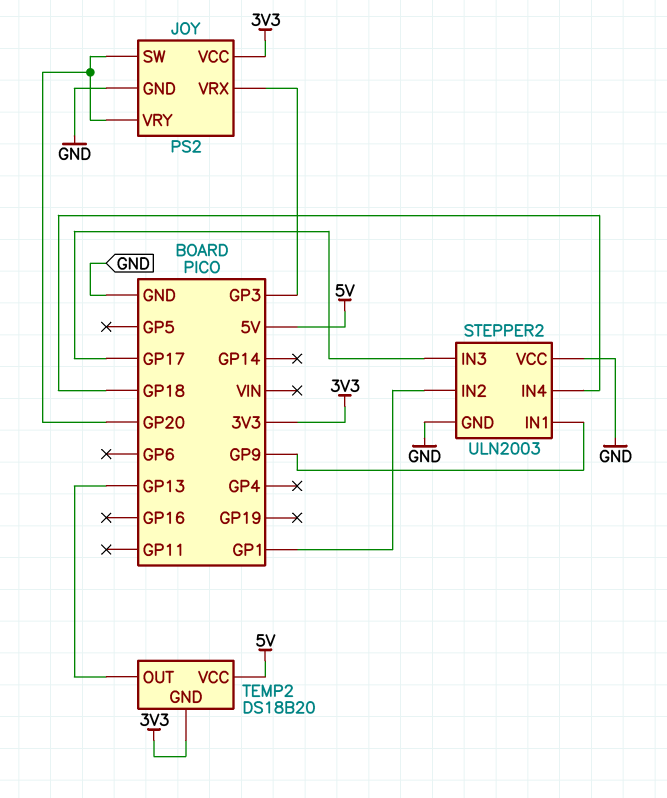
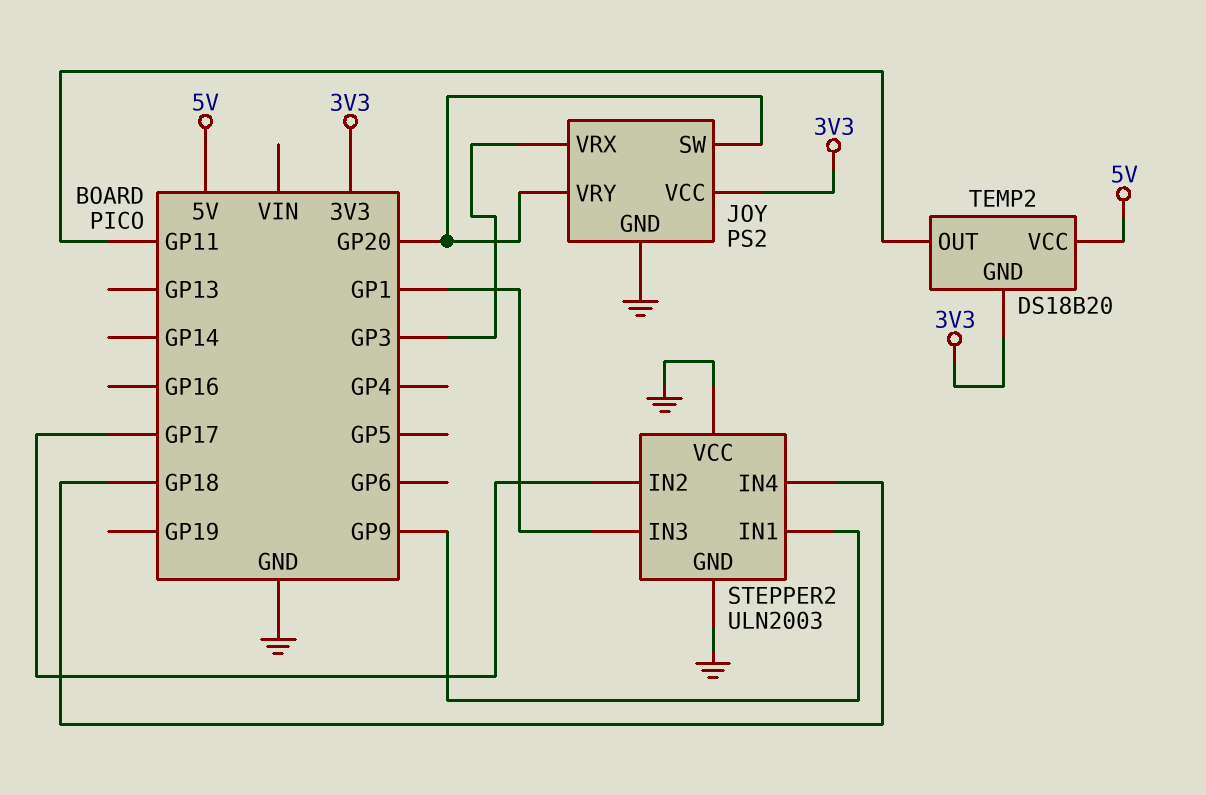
STEPPER2 pin IN2: GP1 -> GP17
STEPPER2 pin IN3: GP17 -> GP1
TEMP2 pin OUT: GP13 -> GP11

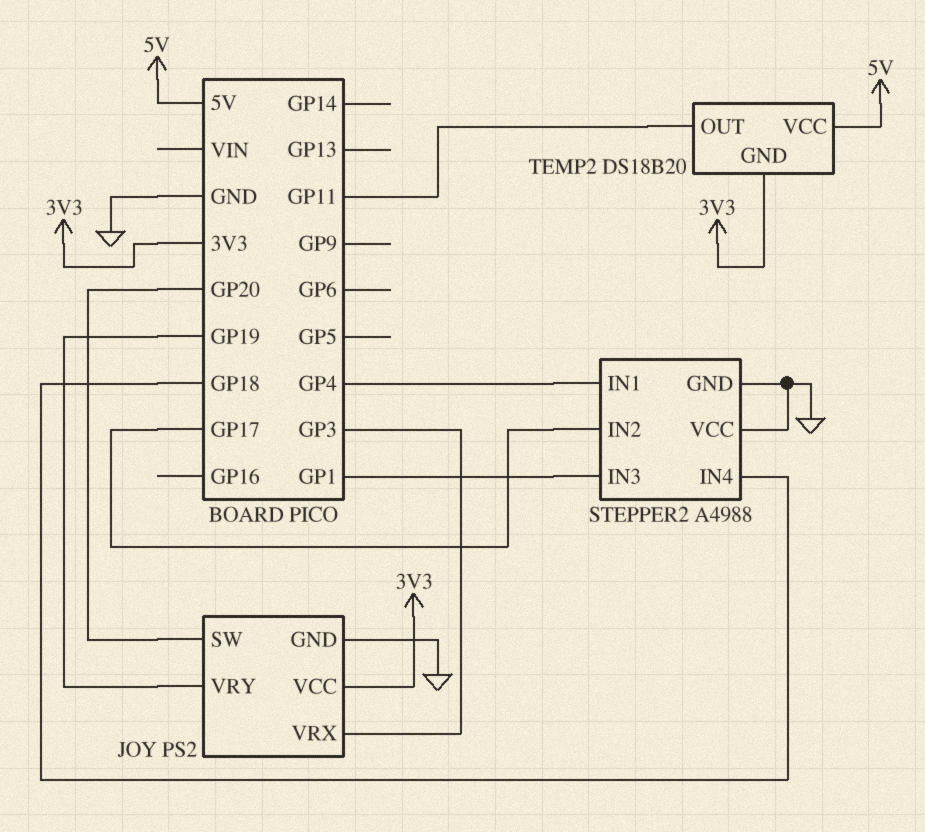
JOY pin VRY: GP20 -> GP19
STEPPER2: ULN2003 -> A4988
STEPPER2 pin IN1: GP9 -> GP4

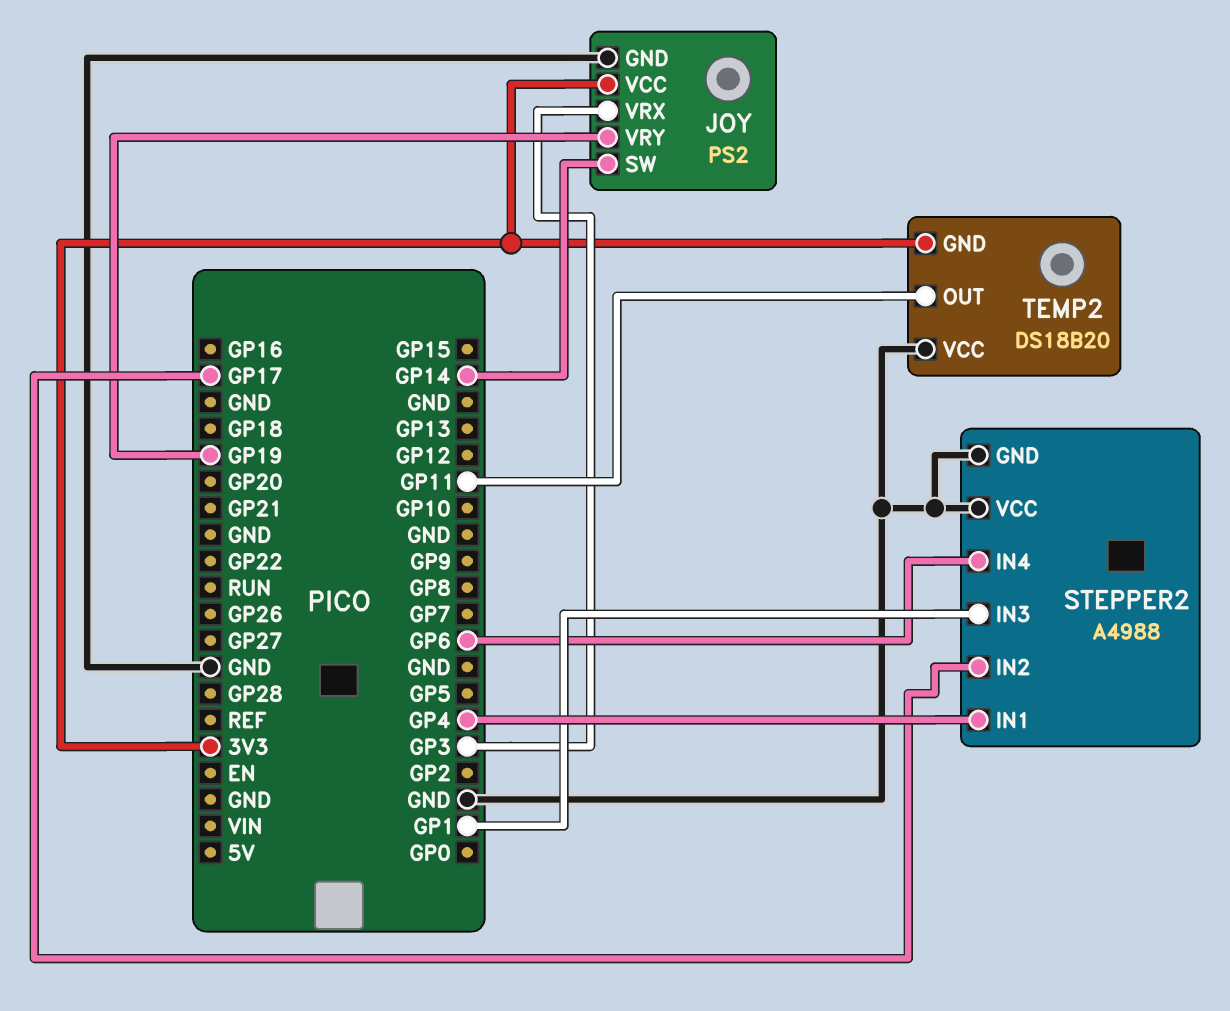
JOY pin SW: GP20 -> GP14
STEPPER2 pin IN4: GP18 -> GP6
TEMP2 pin VCC: 5V -> GND

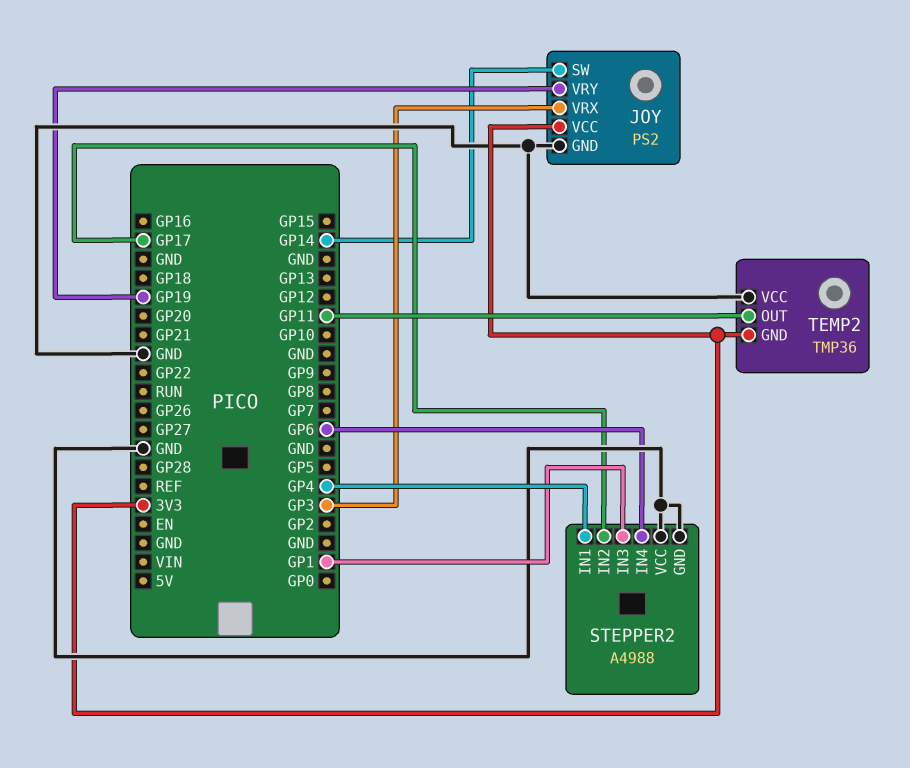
TEMP2: DS18B20 -> TMP36

